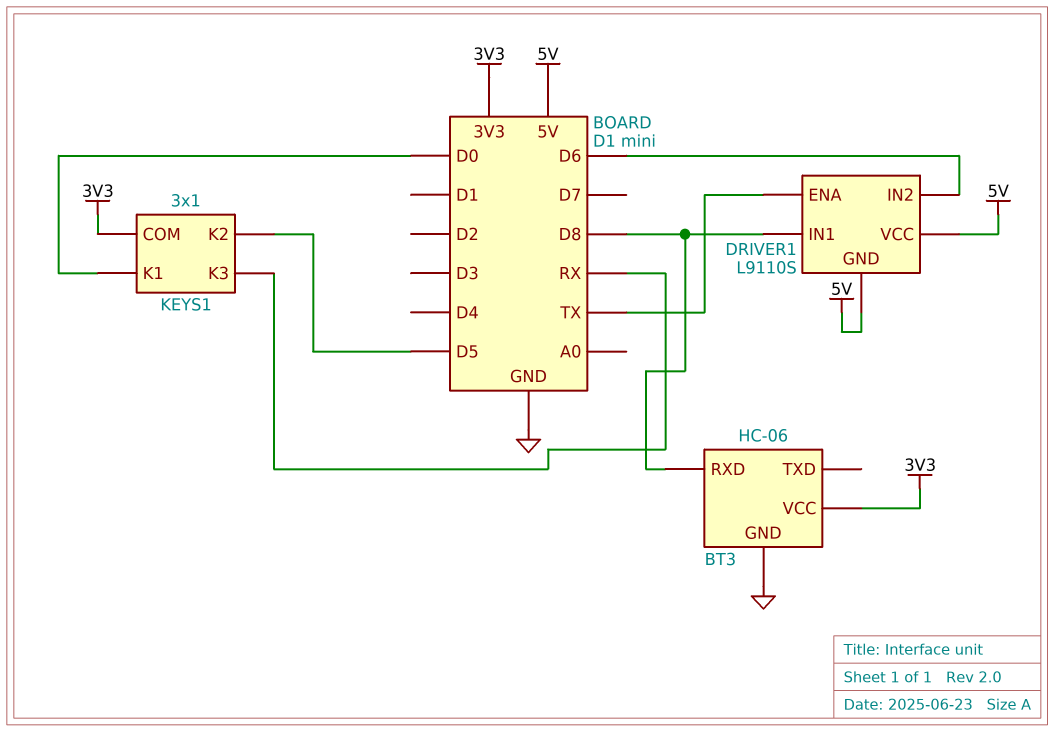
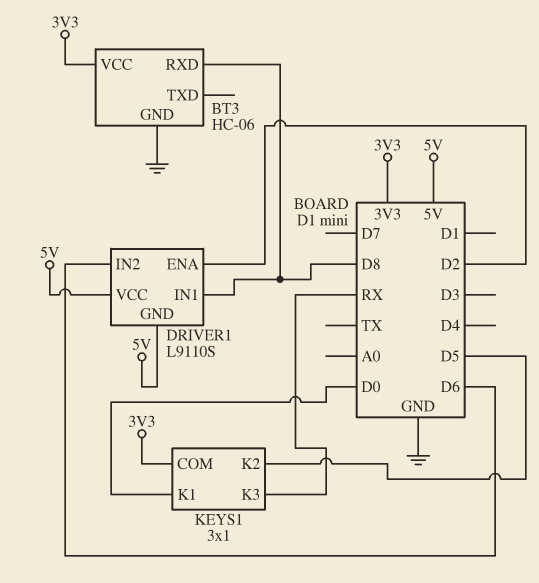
DRIVER1 pin ENA: TX -> D2

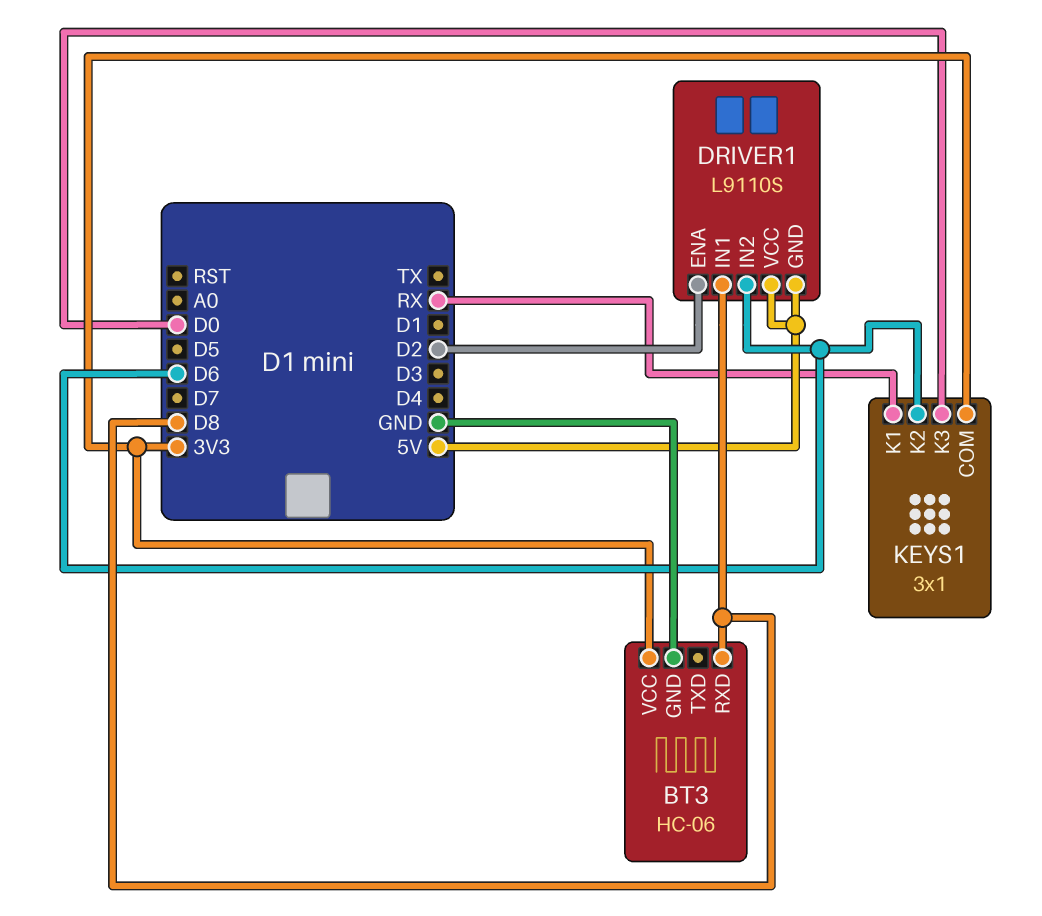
KEYS1 pin K1: D0 -> RX
KEYS1 pin K2: D5 -> D6
KEYS1 pin K3: RX -> D0

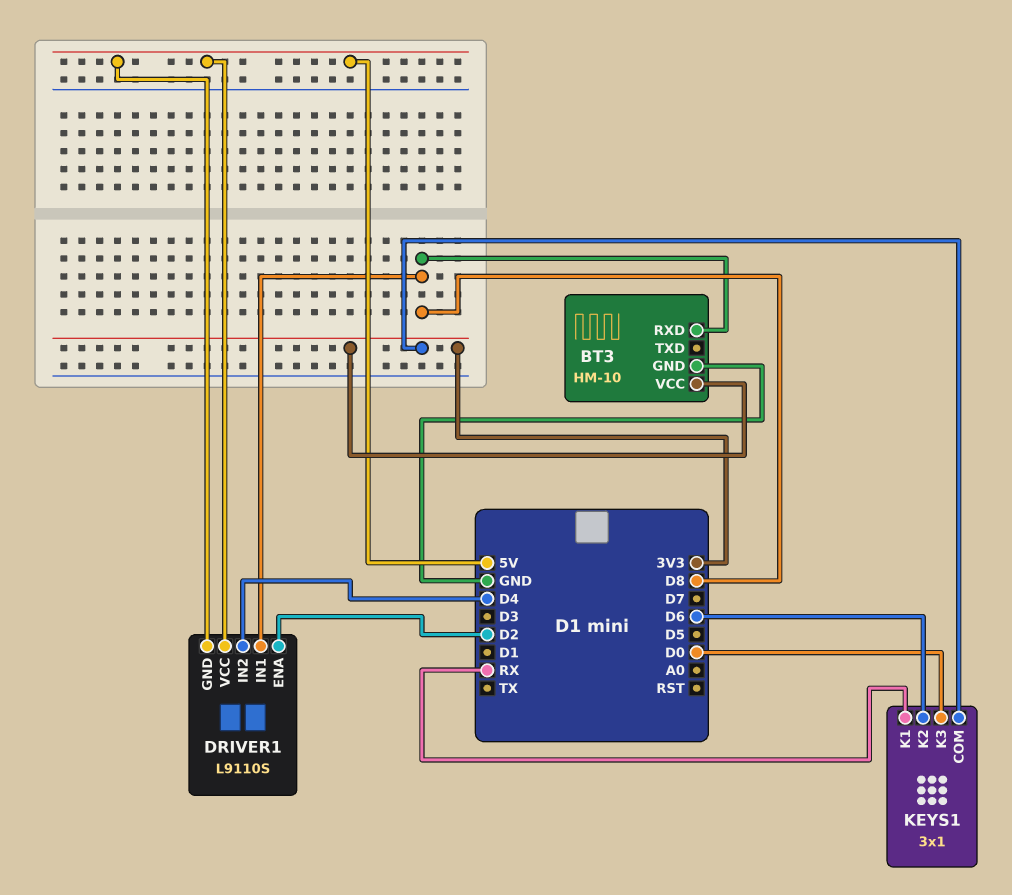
BT3: HC-06 -> HM-10
DRIVER1 pin IN2: D6 -> D4

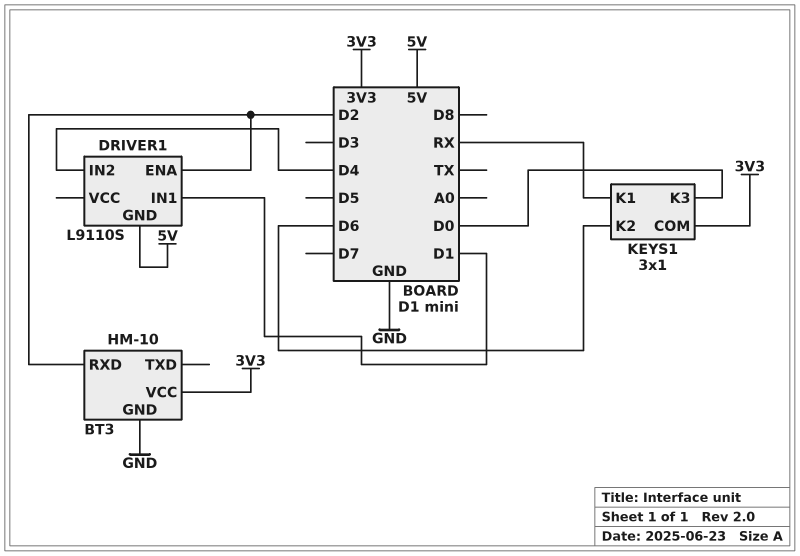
BT3 pin RXD: D8 -> D2
DRIVER1 pin IN1: D8 -> D1
DRIVER1 pin VCC: 5V -> none

